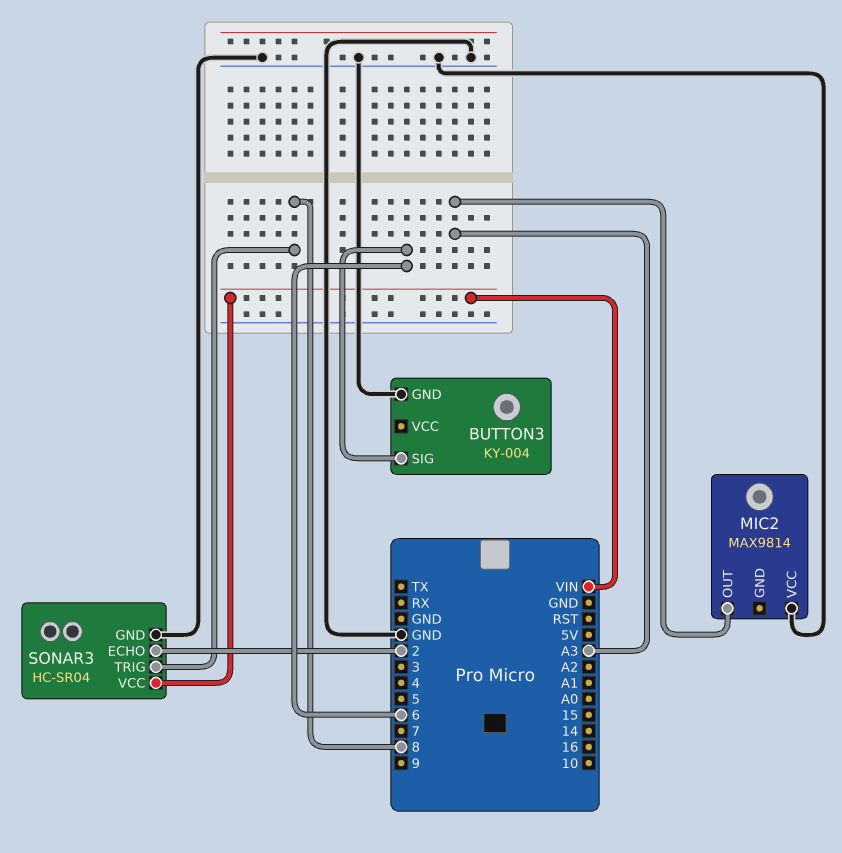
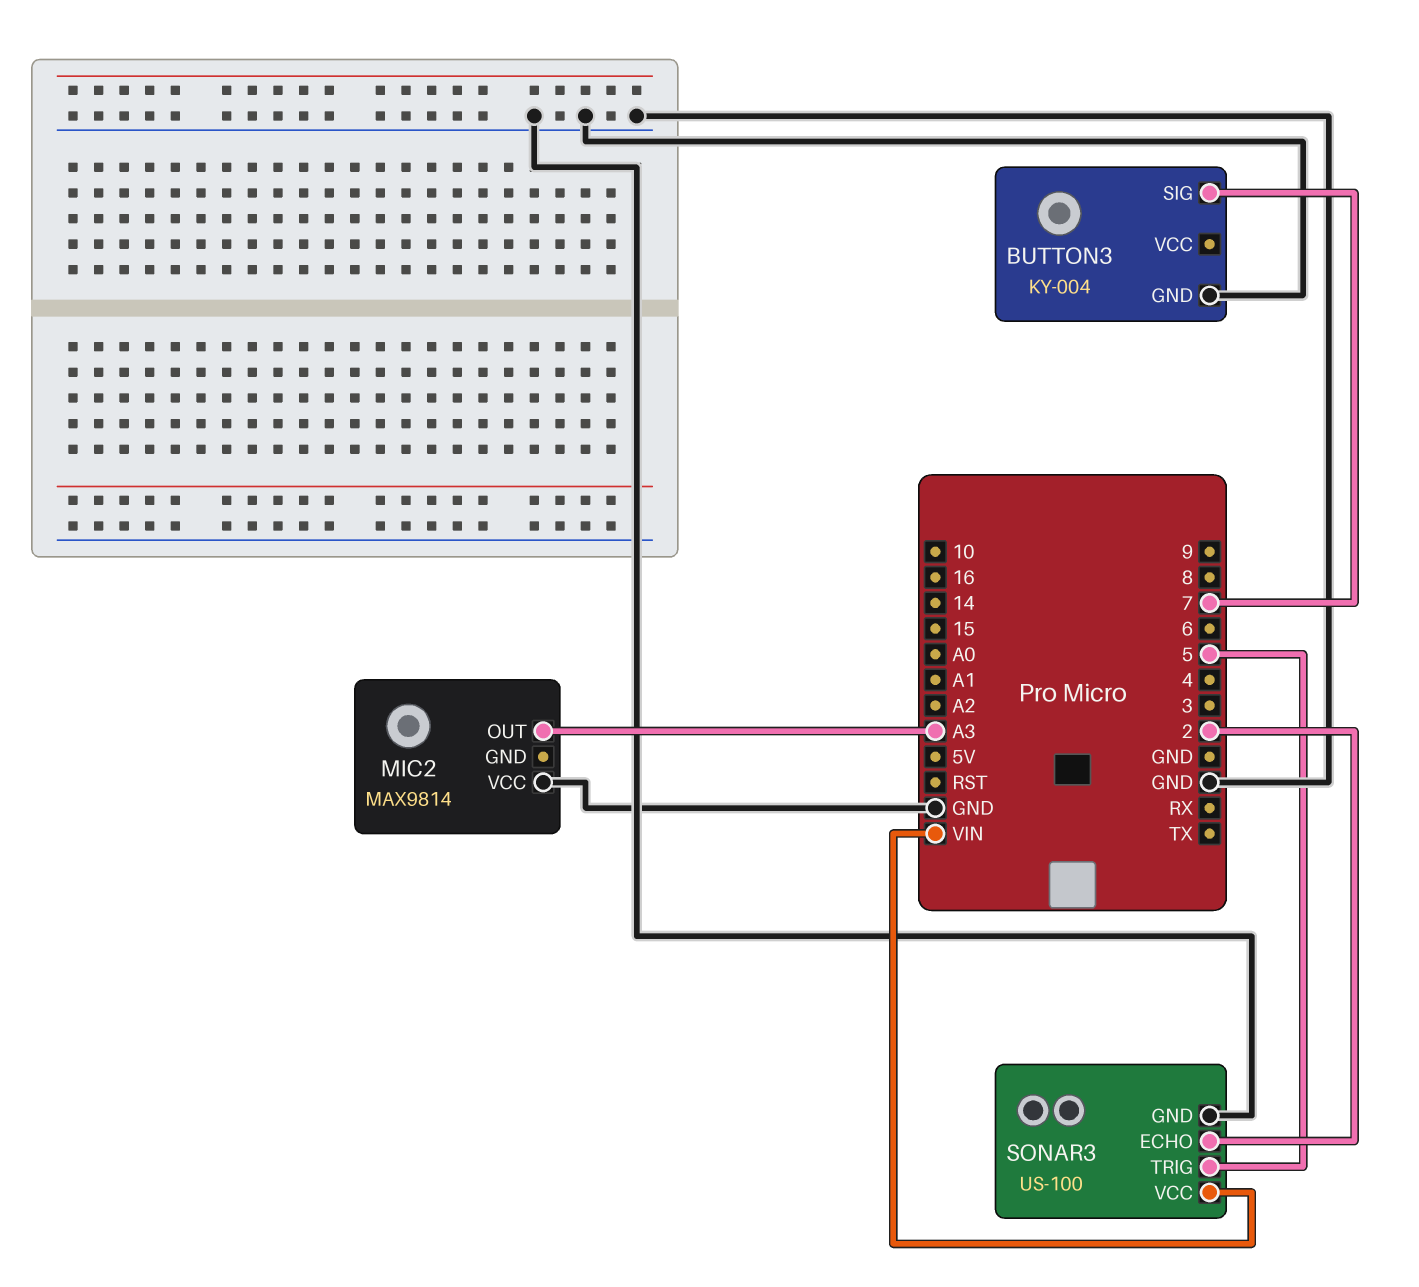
BUTTON3 pin SIG: 6 -> 7
SONAR3: HC-SR04 -> US-100
SONAR3 pin TRIG: 8 -> 5

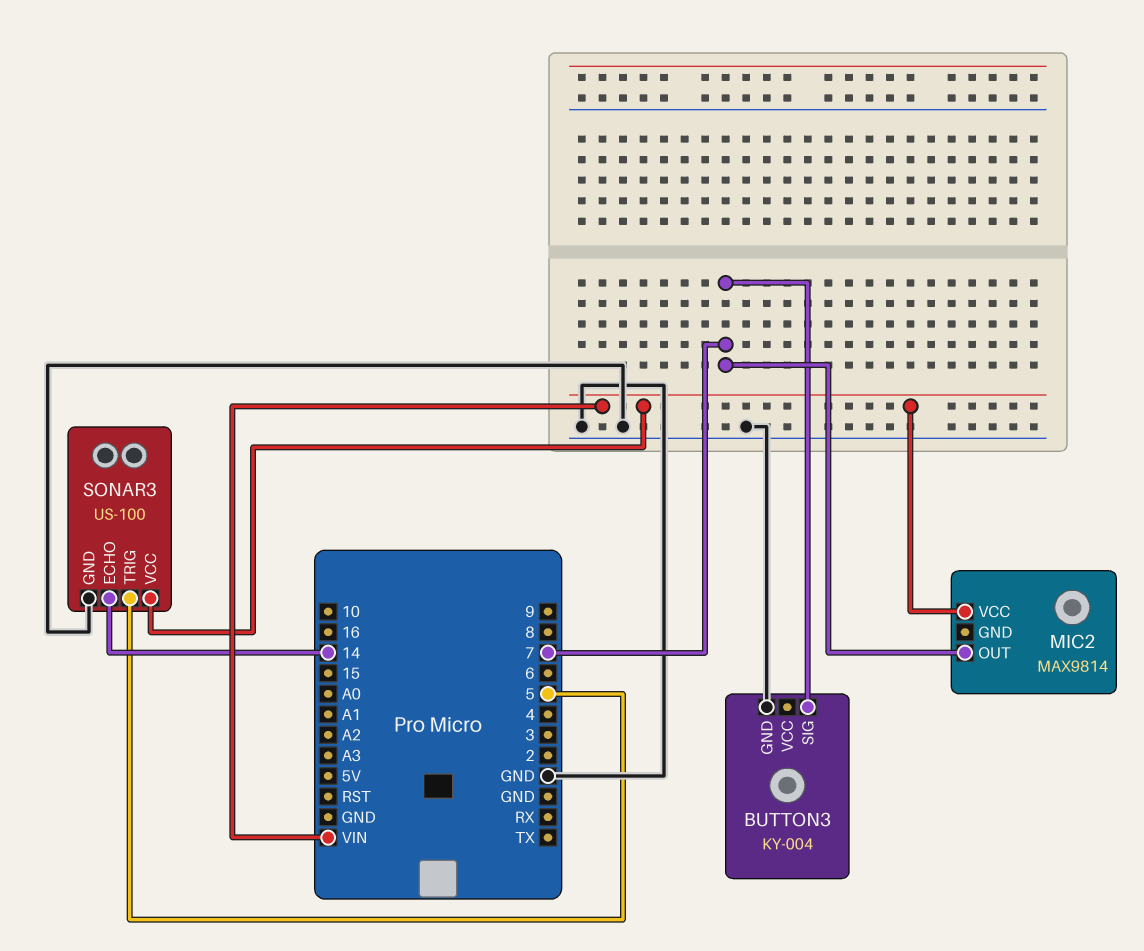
MIC2 pin OUT: A3 -> 7
MIC2 pin VCC: GND -> VIN
SONAR3 pin ECHO: 2 -> 14

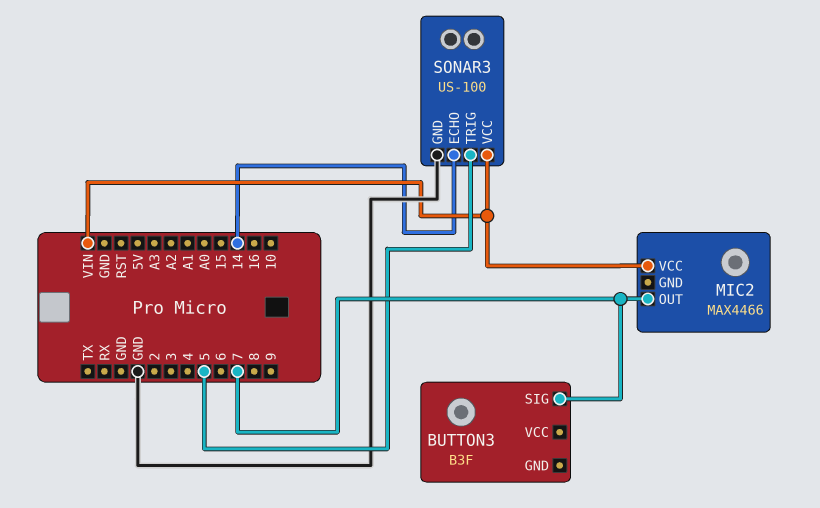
BUTTON3: KY-004 -> B3F
BUTTON3 pin GND: GND -> none
MIC2: MAX9814 -> MAX4466

